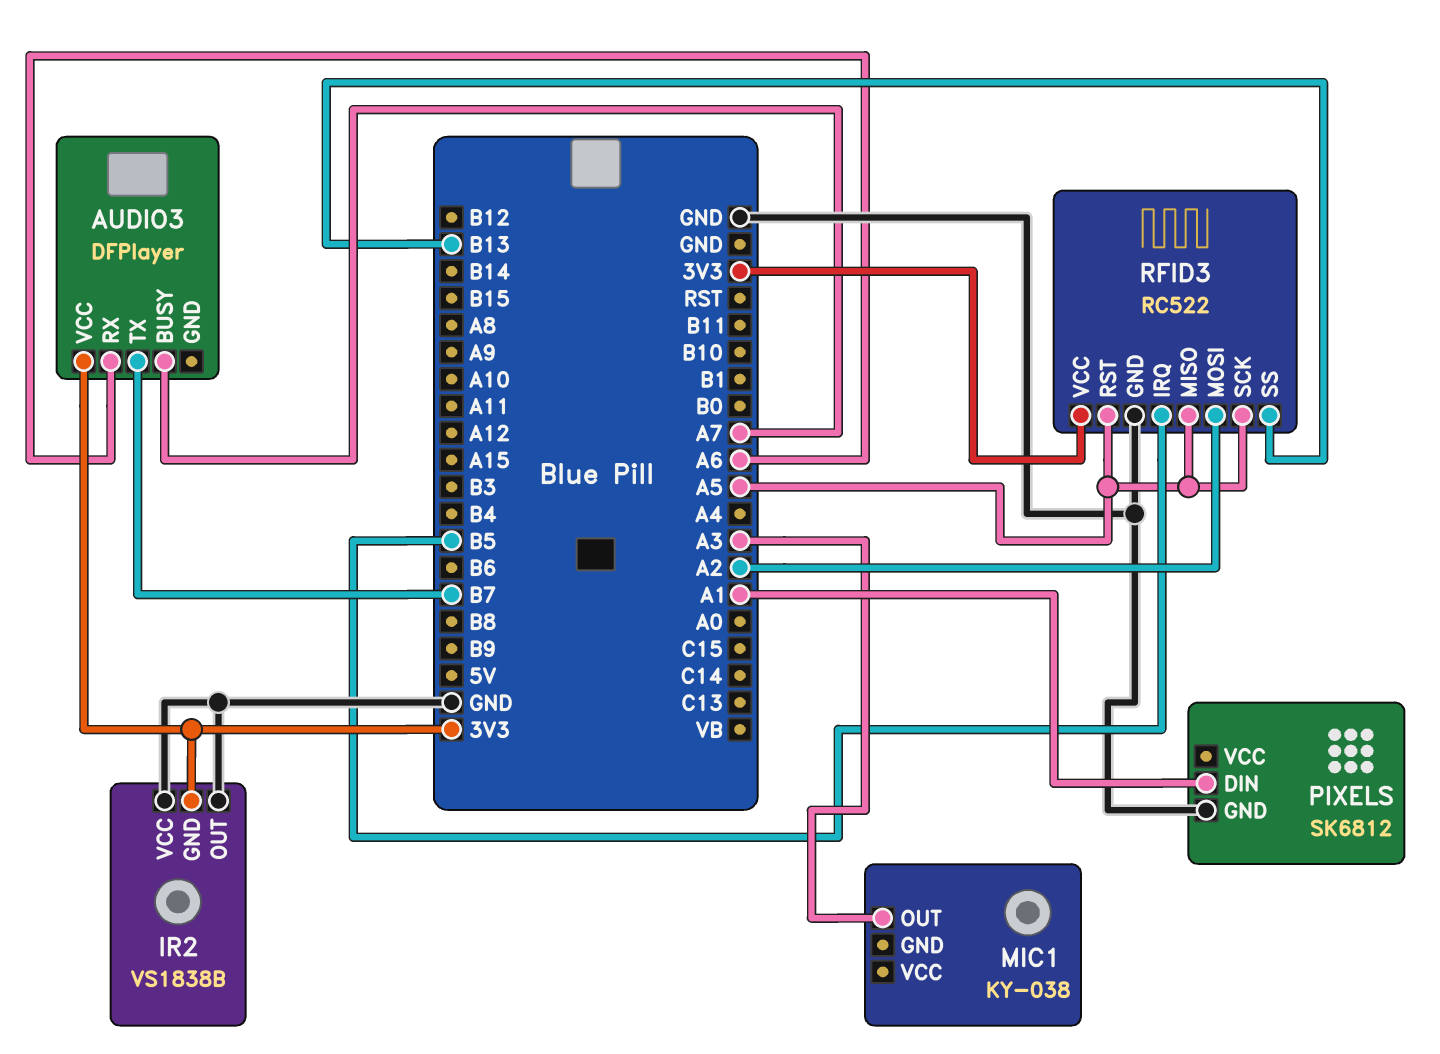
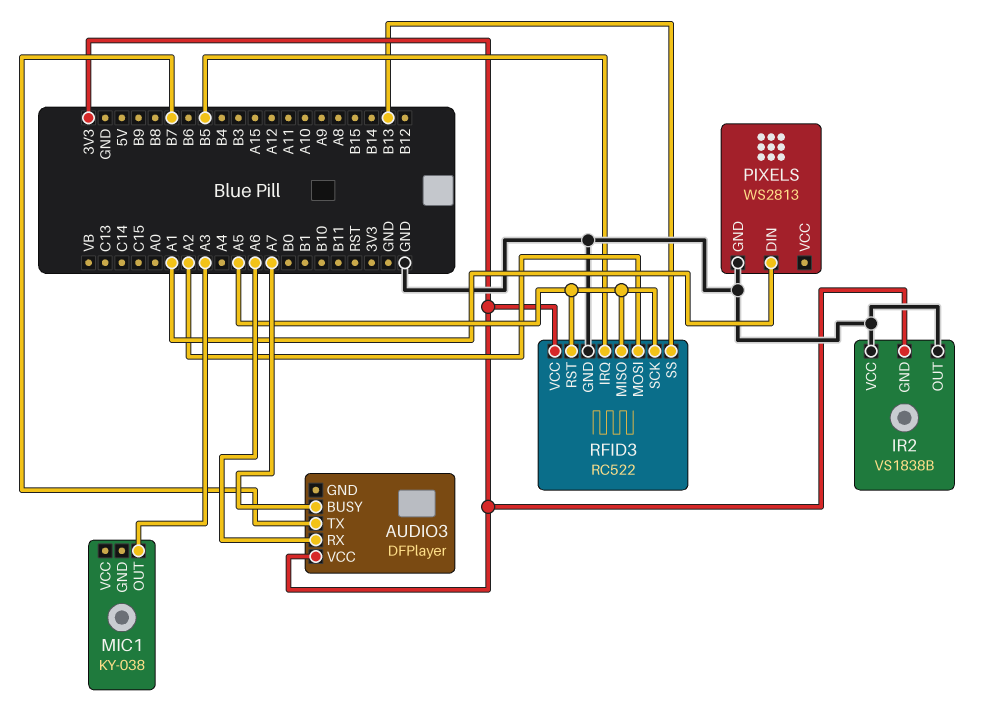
PIXELS: SK6812 -> WS2813

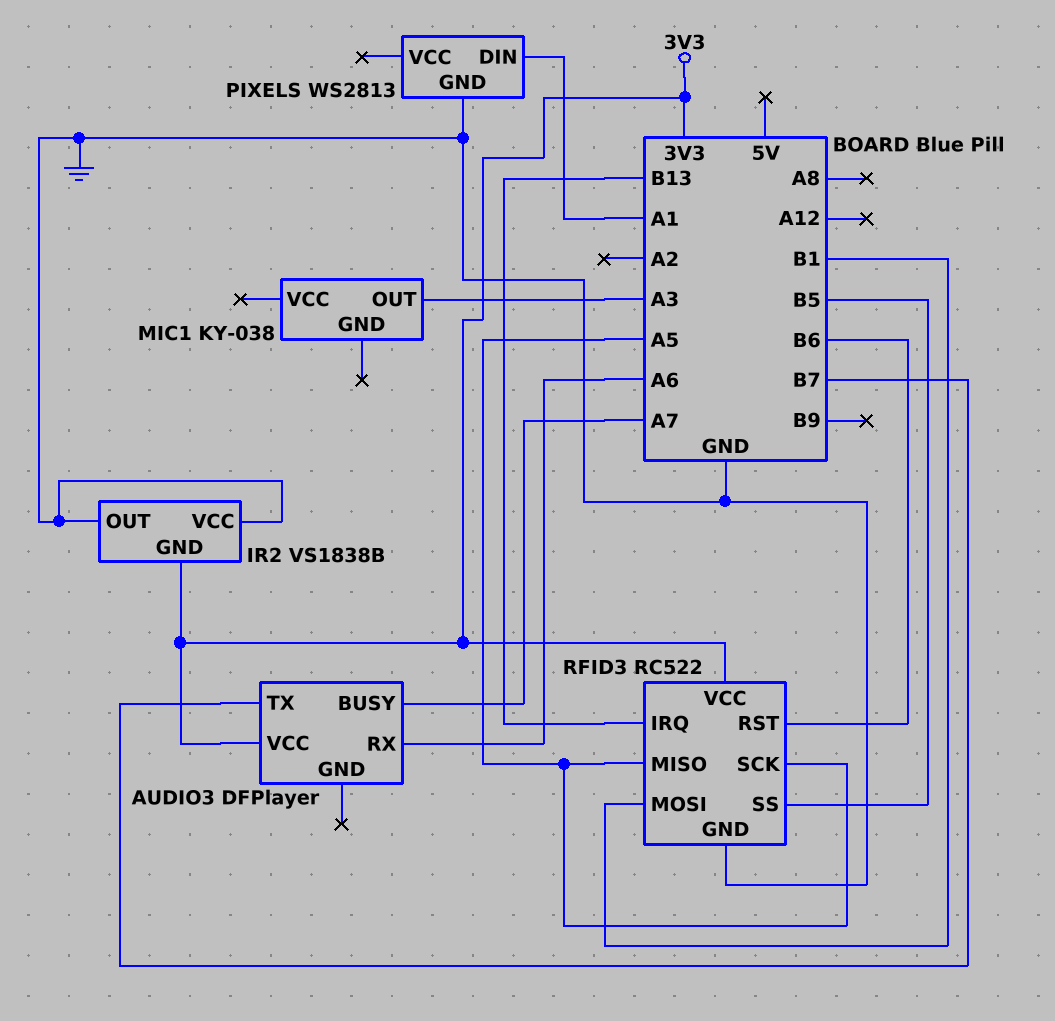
RFID3 pin IRQ: B5 -> B13
RFID3 pin MOSI: A2 -> B1
RFID3 pin RST: A5 -> B6
RFID3 pin SS: B13 -> B5

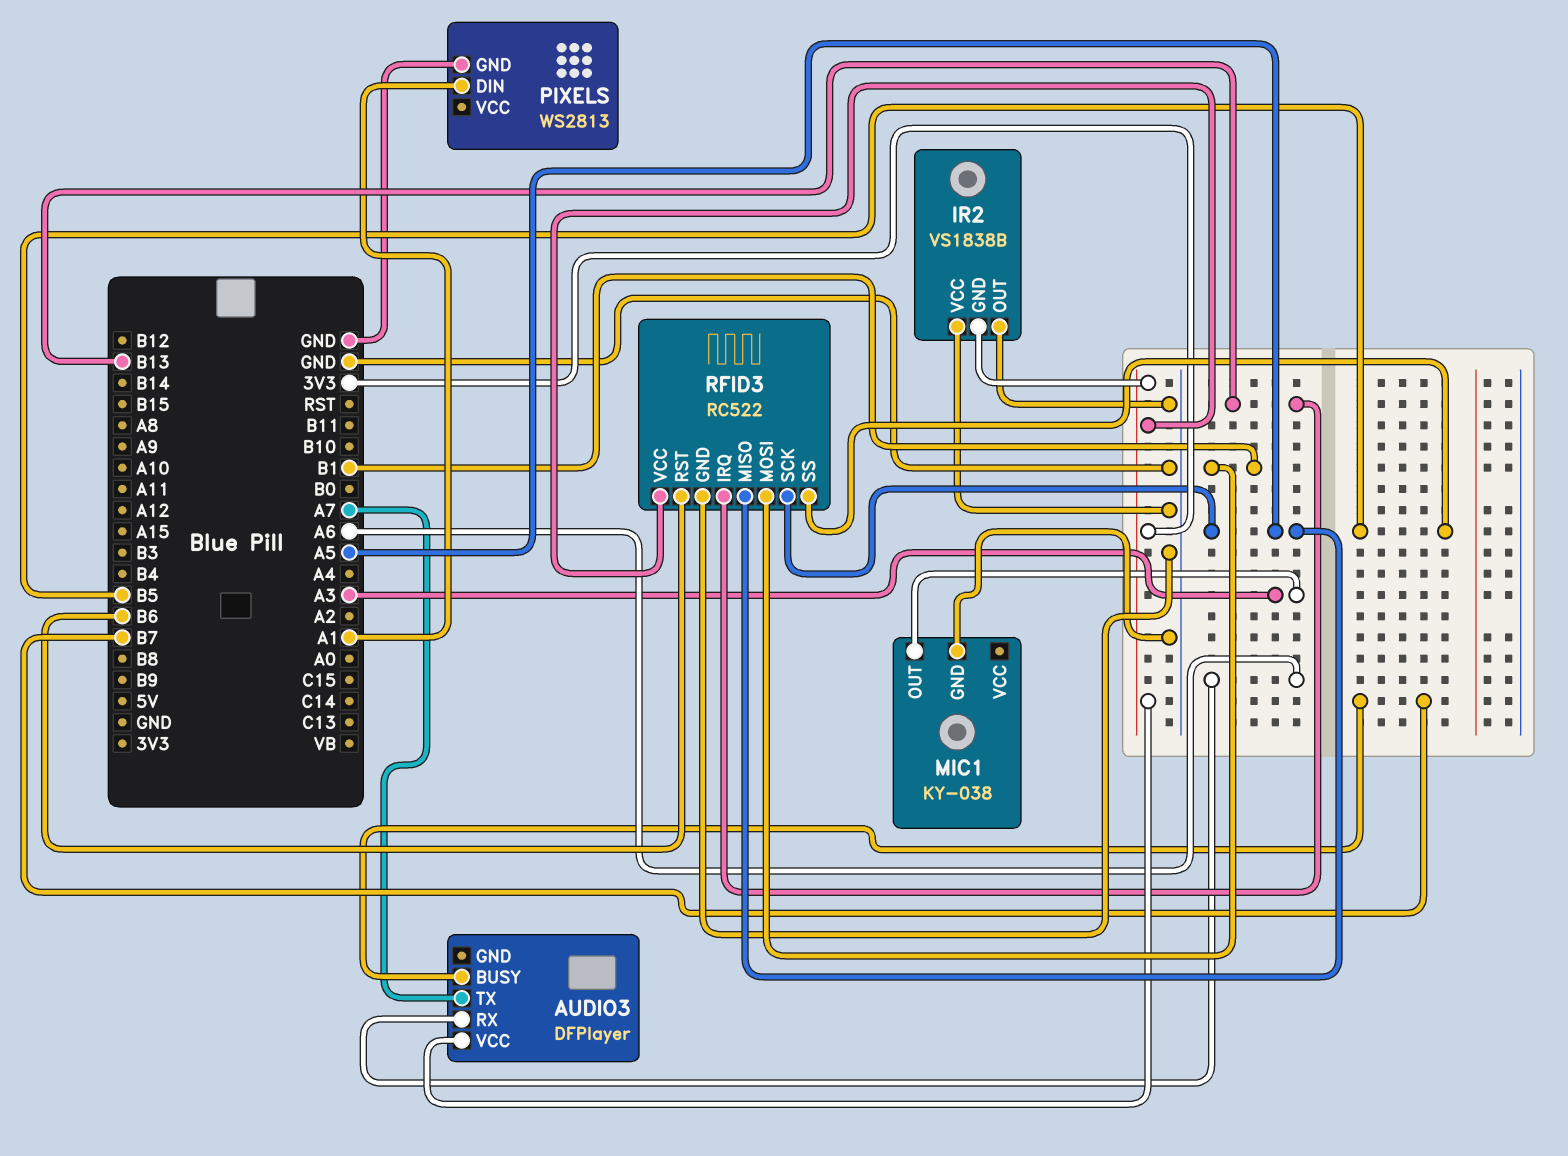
AUDIO3 pin BUSY: A7 -> B7
AUDIO3 pin TX: B7 -> A7
MIC1 pin GND: none -> GND

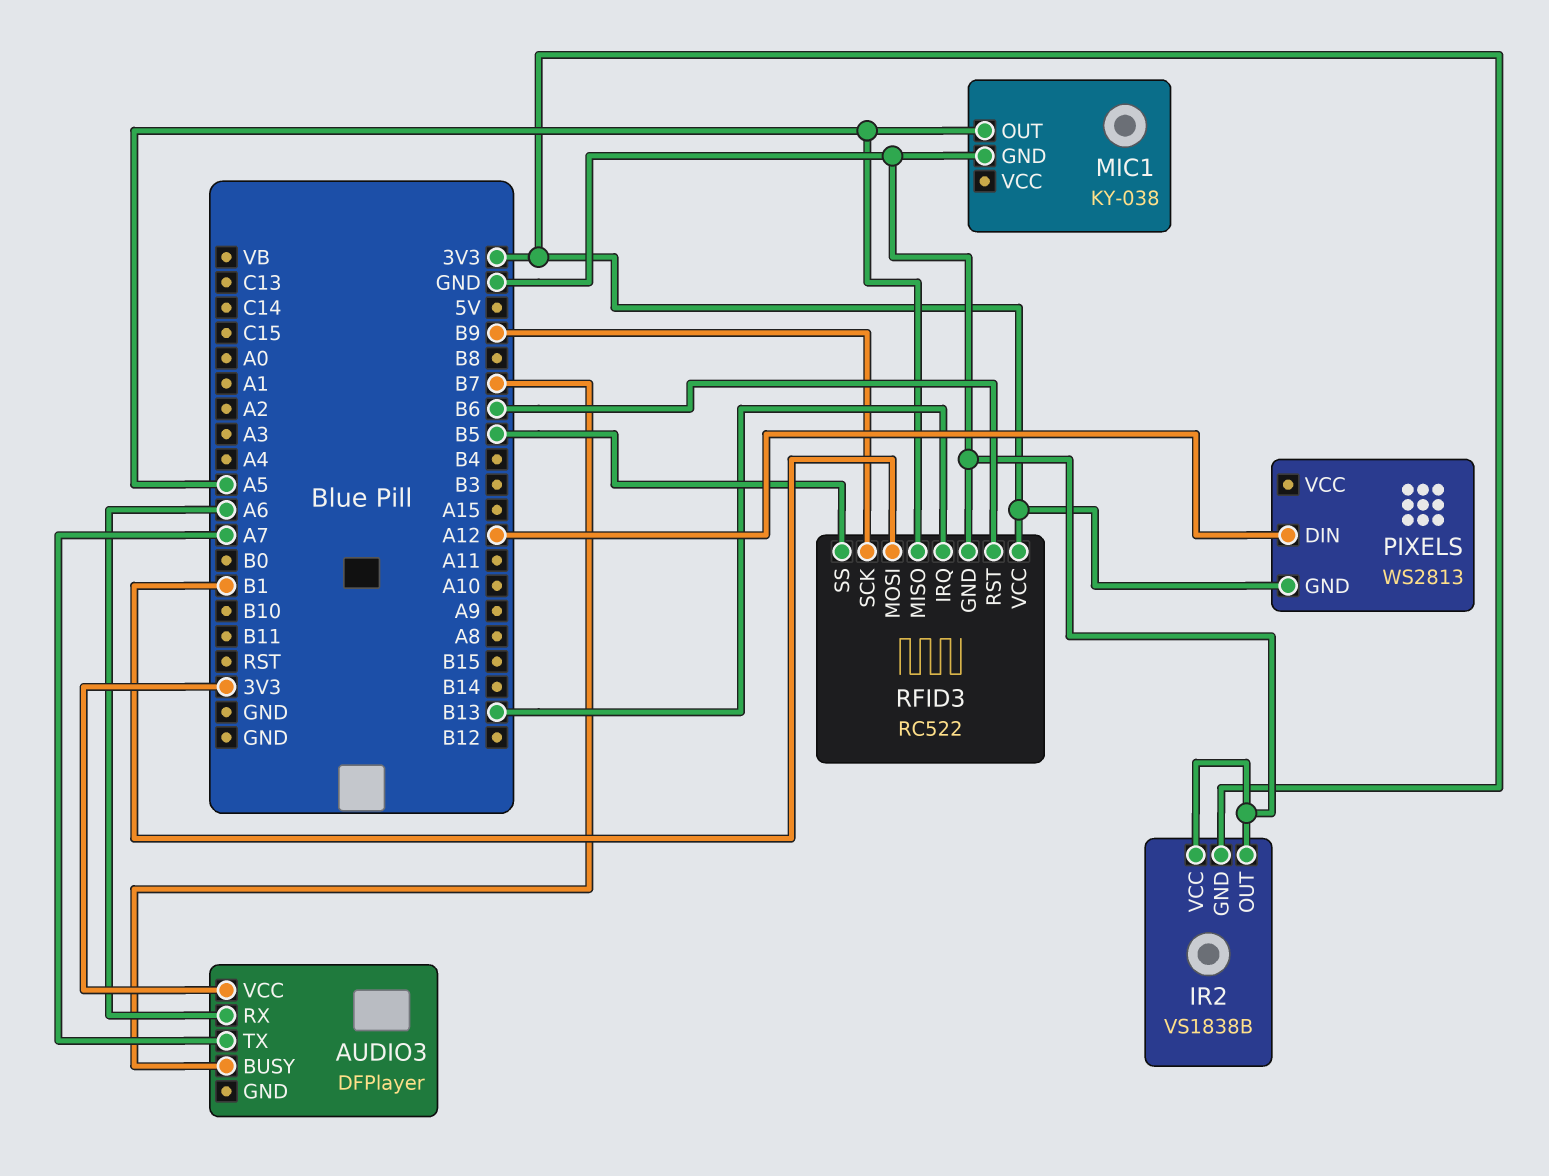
MIC1 pin OUT: A3 -> A5
PIXELS pin DIN: A1 -> A12
PIXELS pin GND: GND -> 3V3
RFID3 pin SCK: A5 -> B9

